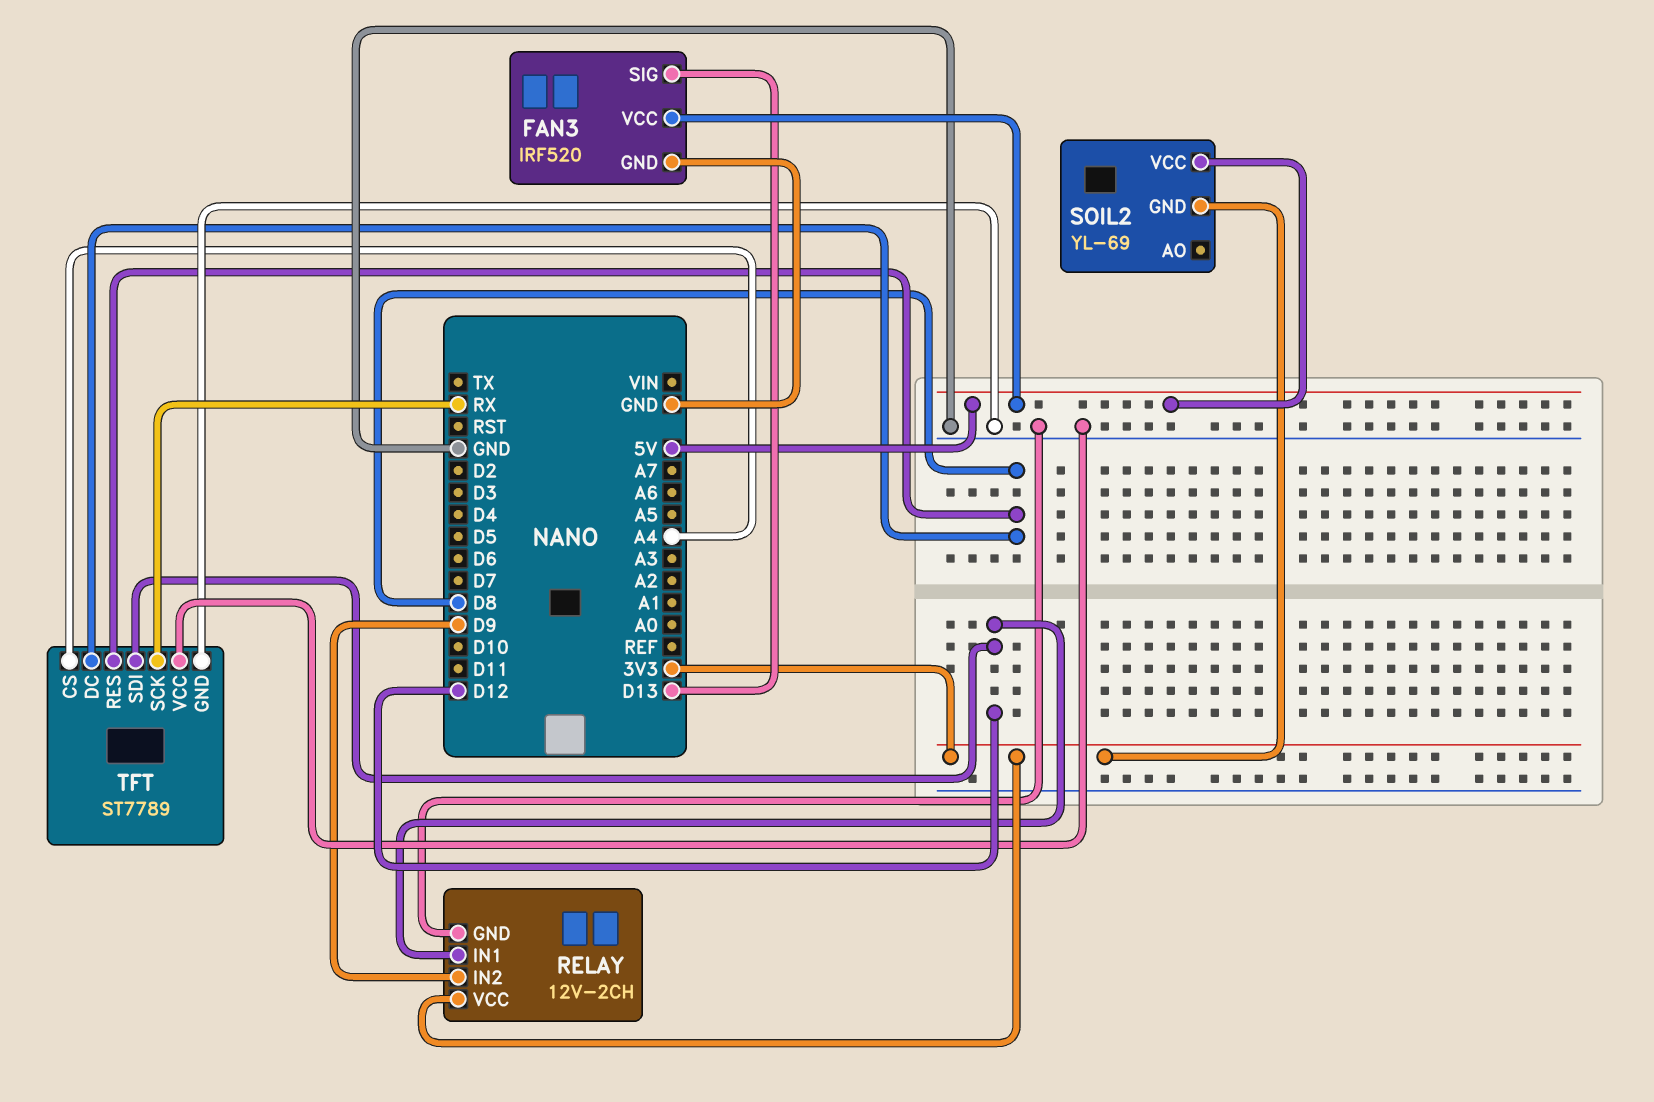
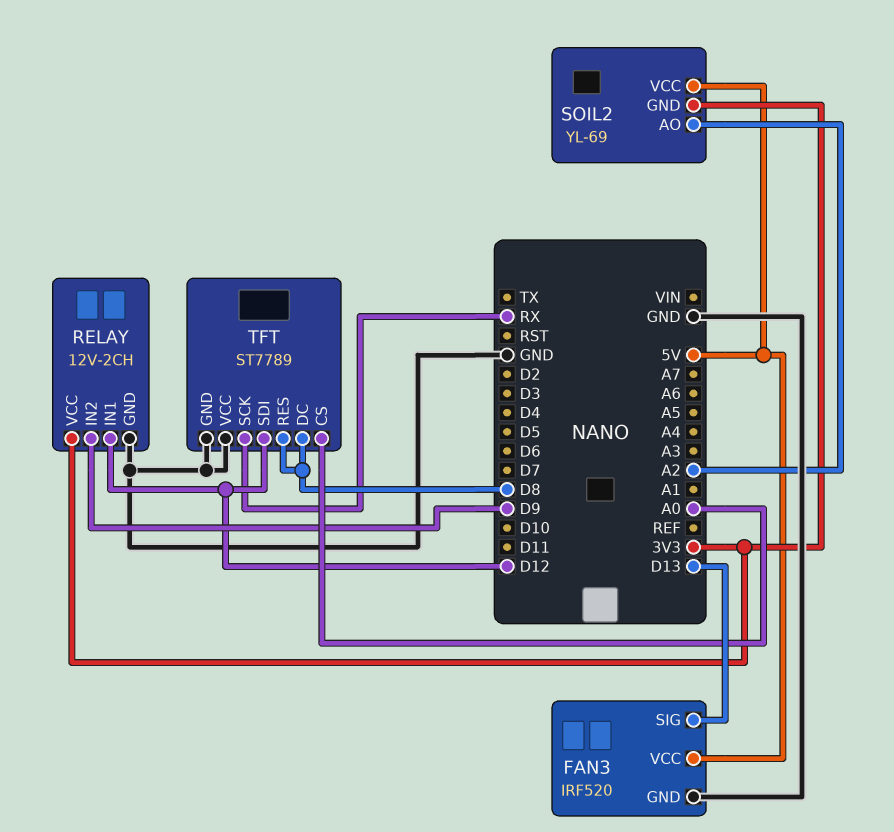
SOIL2 pin AO: none -> A2
TFT pin CS: A4 -> A0

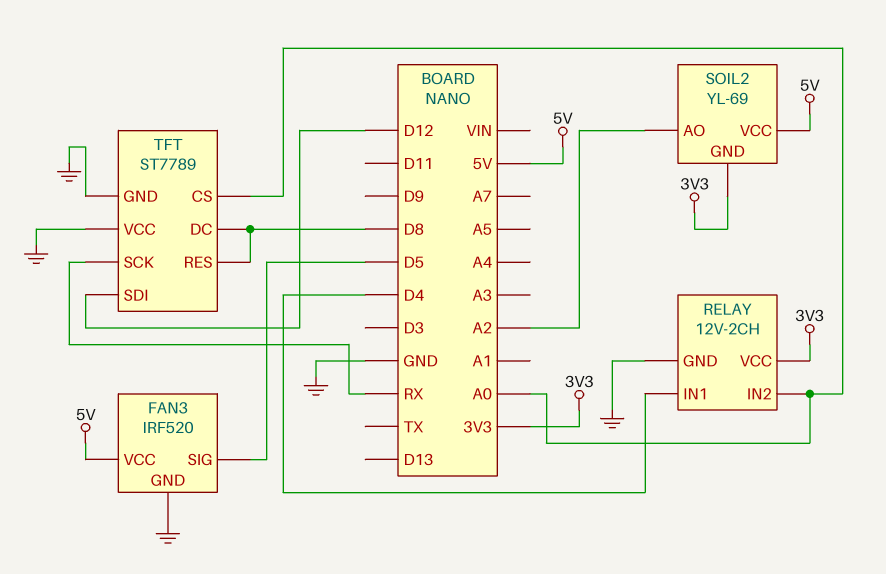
FAN3 pin SIG: D13 -> D5
RELAY pin IN1: D12 -> D4
RELAY pin IN2: D9 -> A0

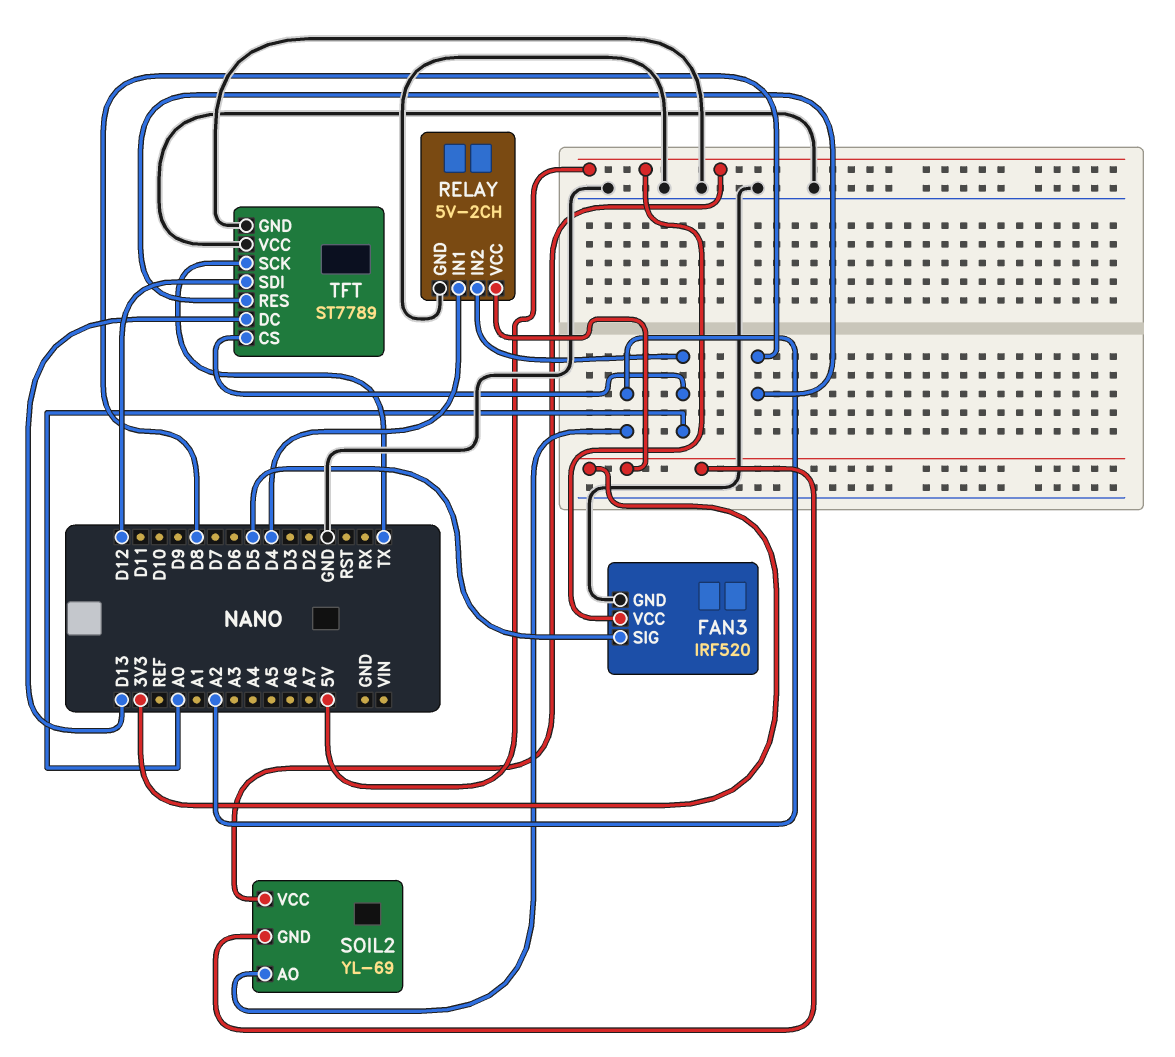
RELAY: 12V-2CH -> 5V-2CH
TFT pin DC: D8 -> D13
TFT pin SCK: RX -> TX

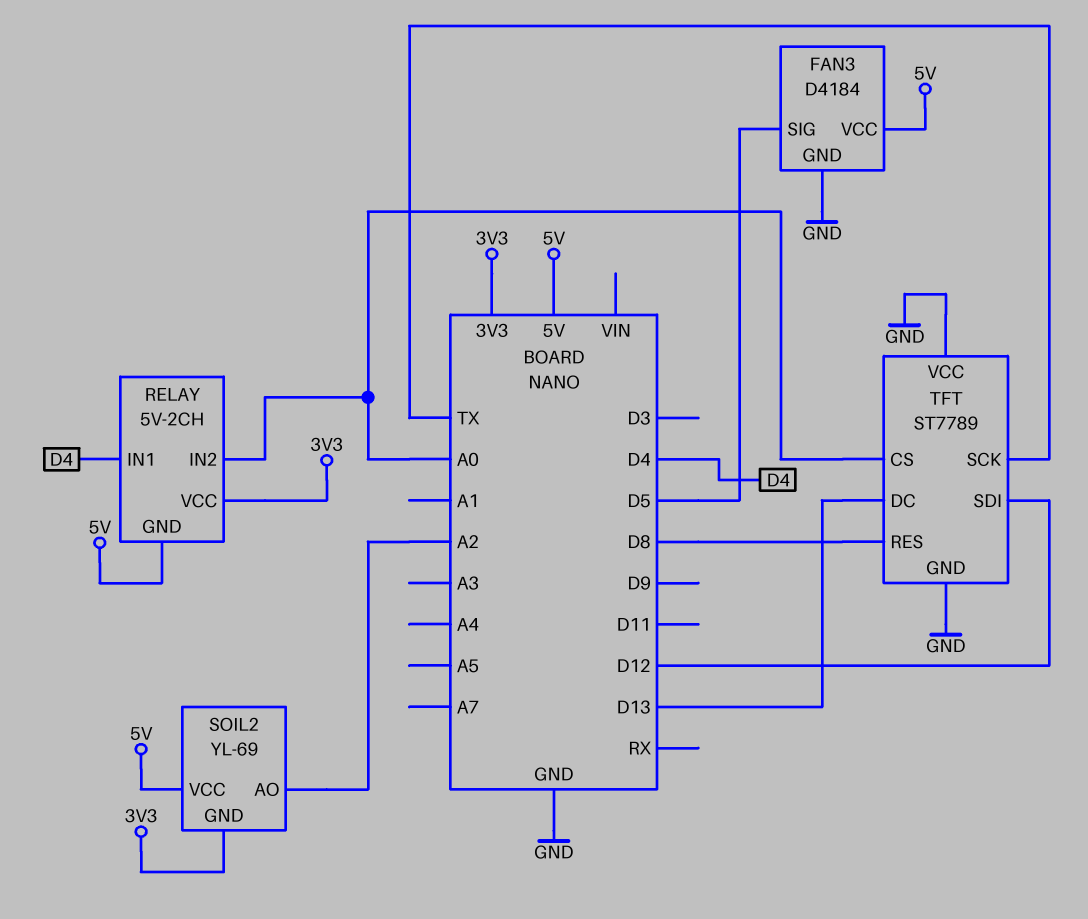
FAN3: IRF520 -> D4184
RELAY pin GND: GND -> 5V

